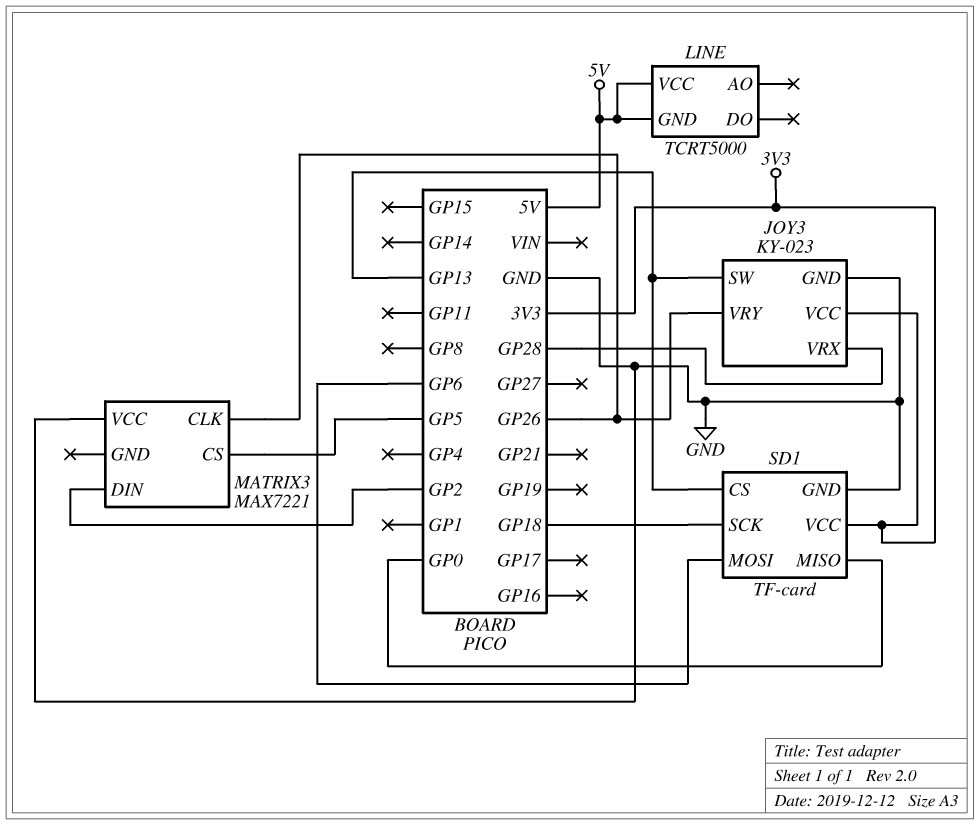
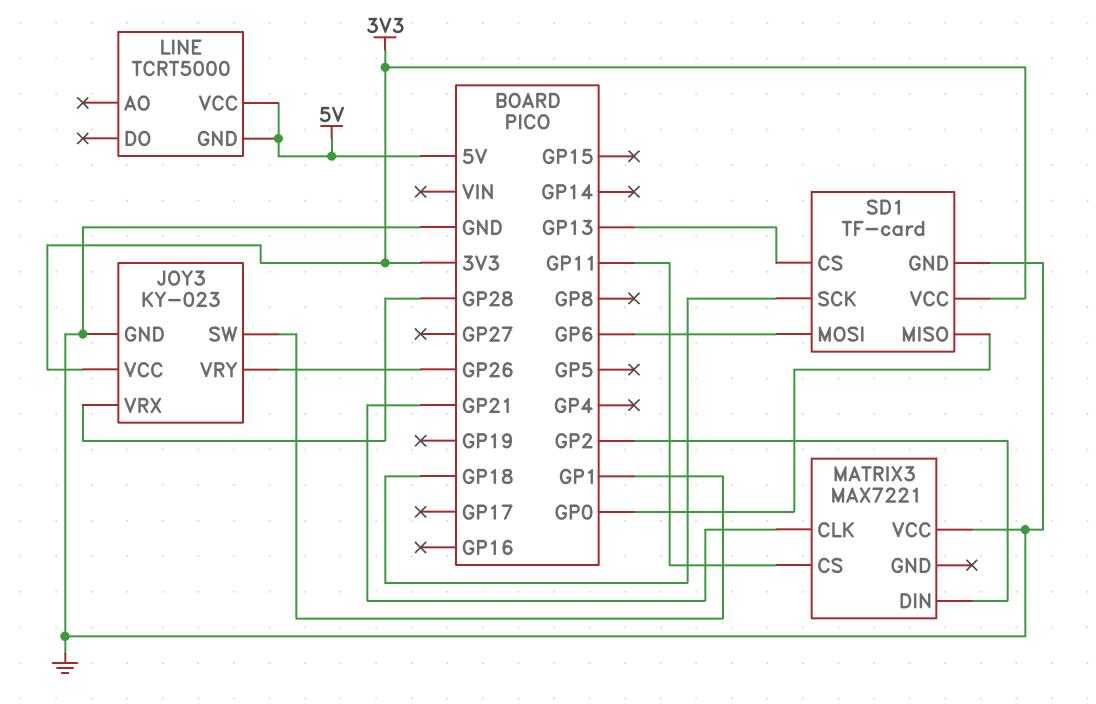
JOY3 pin SW: GP13 -> GP1
MATRIX3 pin CLK: GP26 -> GP21
MATRIX3 pin CS: GP5 -> GP11

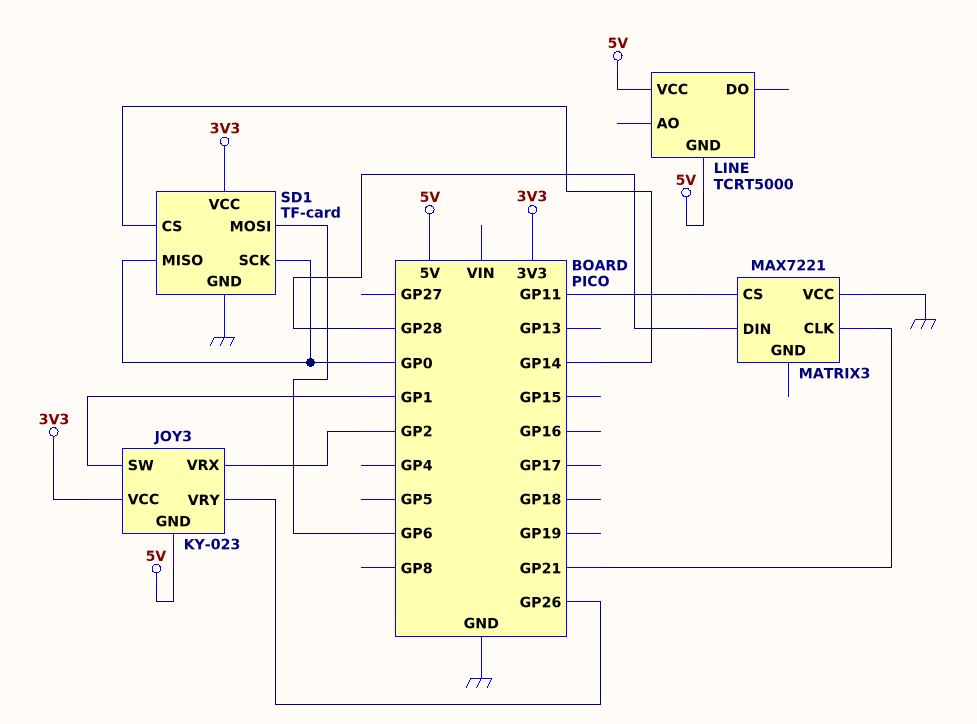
JOY3 pin GND: GND -> 5V
JOY3 pin VRX: GP28 -> GP2
MATRIX3 pin DIN: GP2 -> GP28
SD1 pin CS: GP13 -> GP14
SD1 pin SCK: GP18 -> GP0

